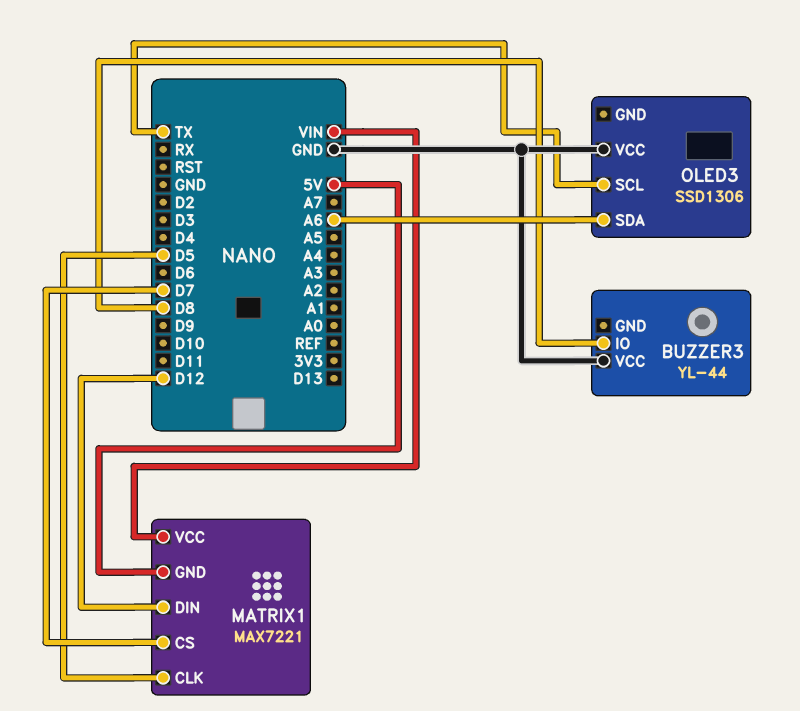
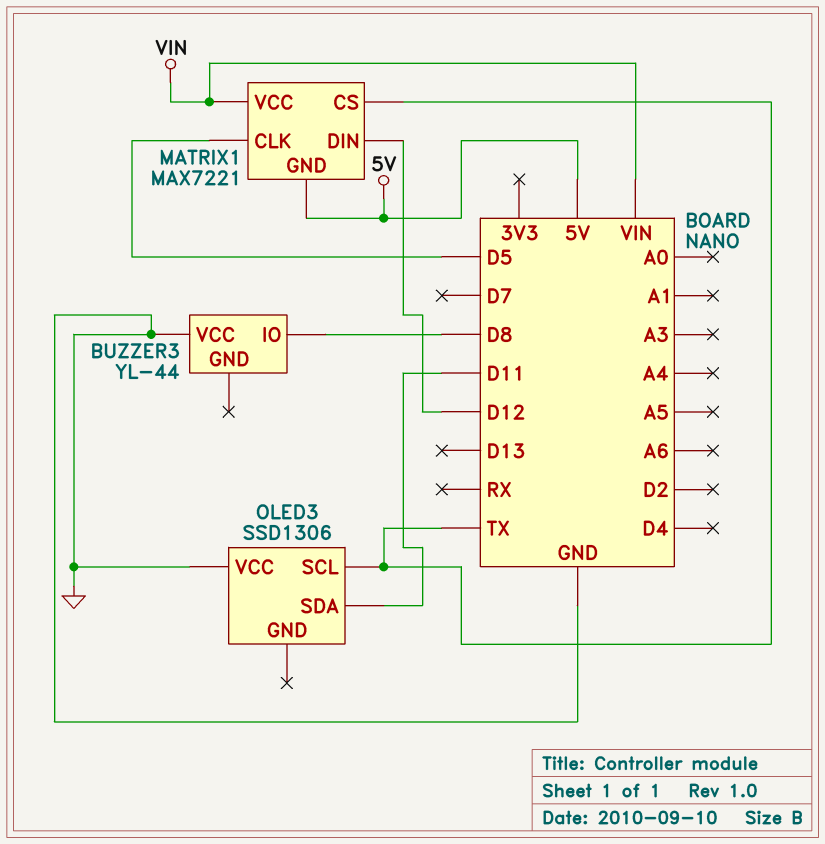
MATRIX1 pin CS: D7 -> TX
OLED3 pin SDA: A6 -> D11

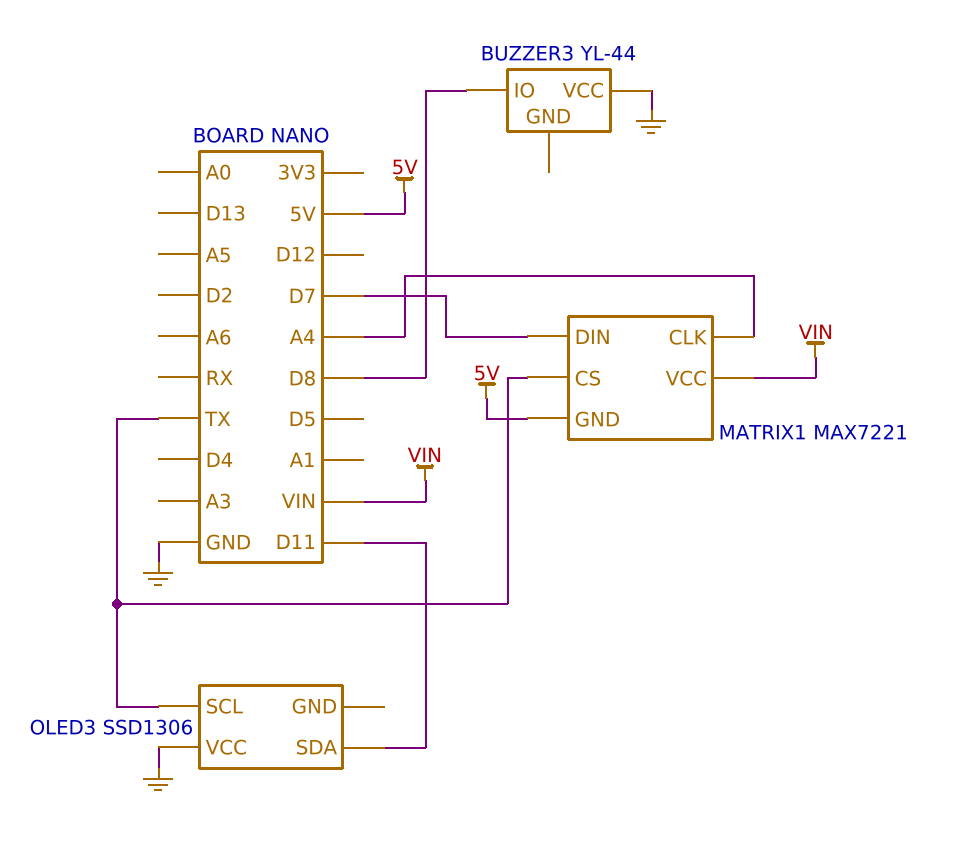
MATRIX1 pin CLK: D5 -> A4
MATRIX1 pin DIN: D12 -> D7

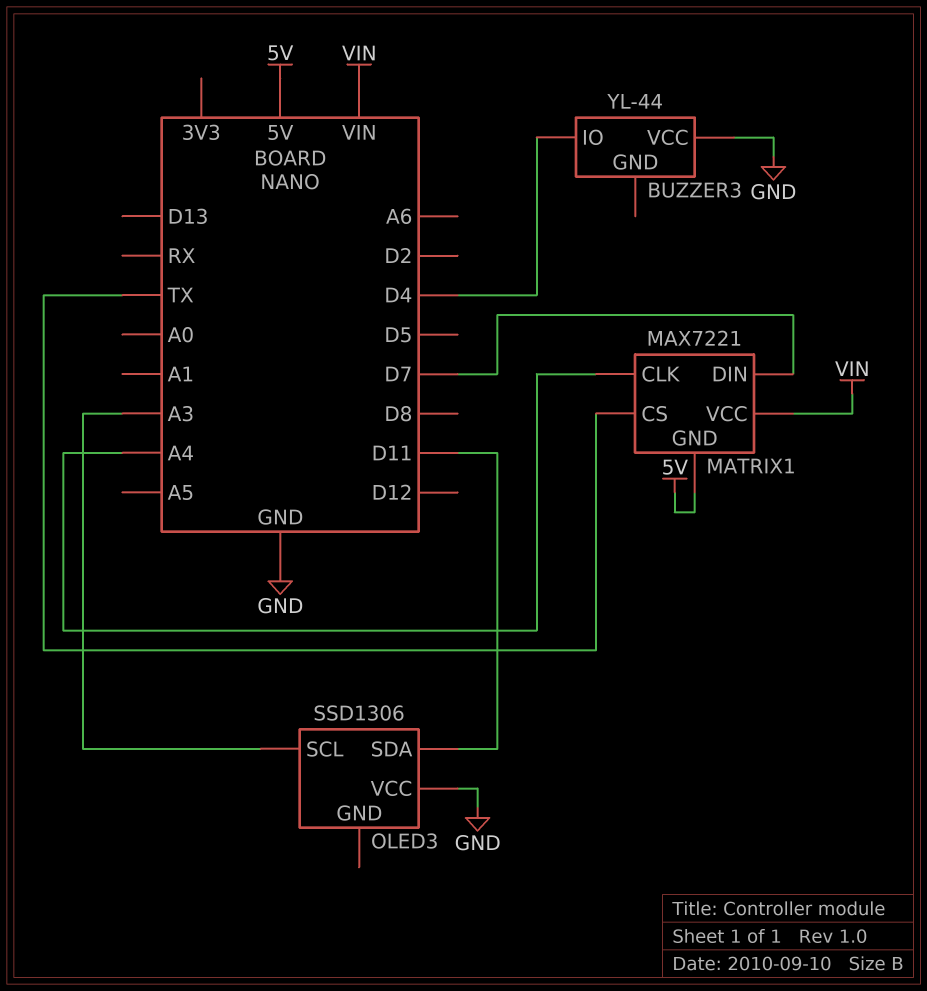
BUZZER3 pin IO: D8 -> D4
OLED3 pin SCL: TX -> A3

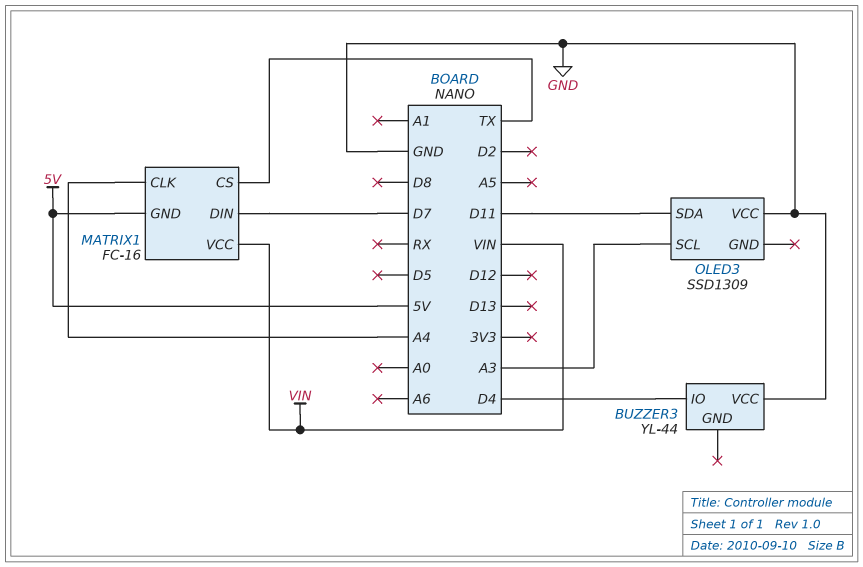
MATRIX1: MAX7221 -> FC-16
OLED3: SSD1306 -> SSD1309

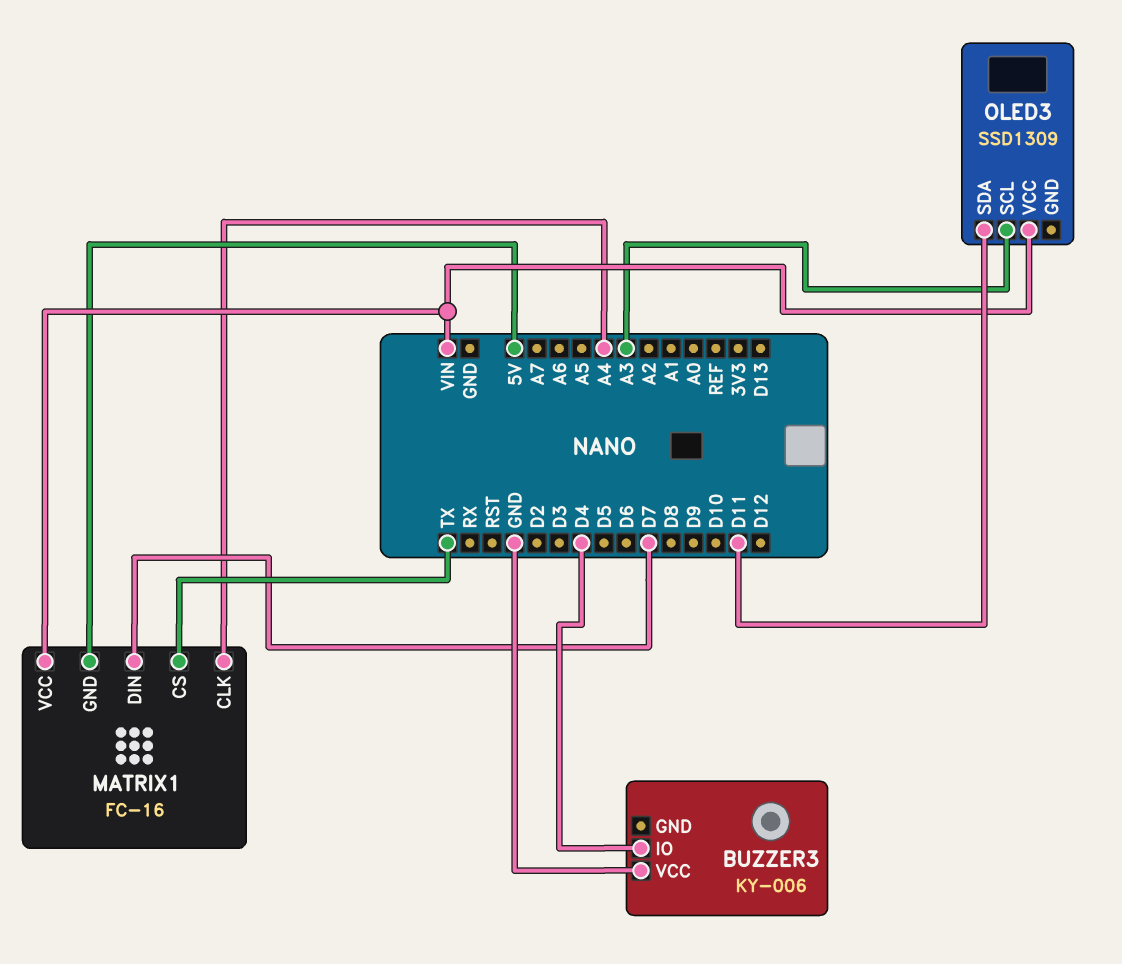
BUZZER3: YL-44 -> KY-006
OLED3 pin VCC: GND -> VIN

